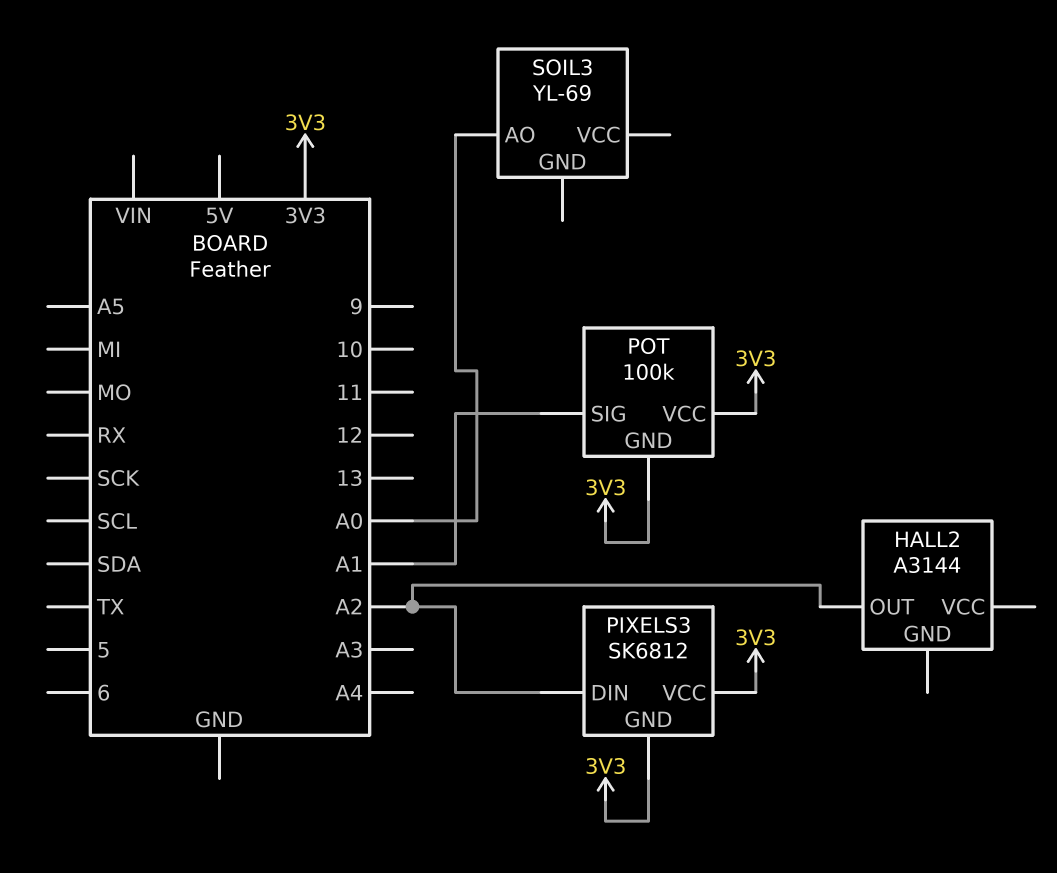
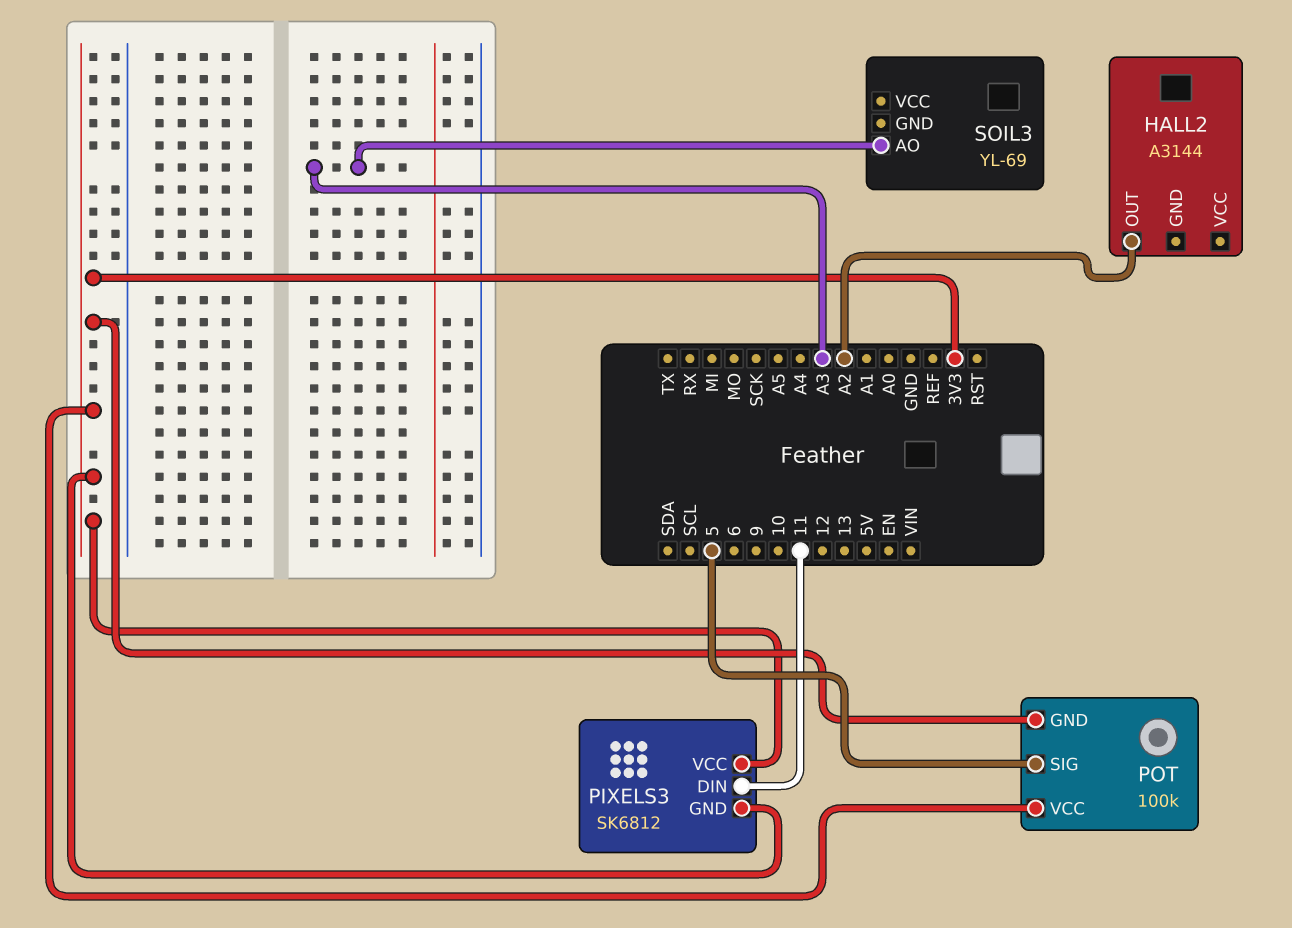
PIXELS3 pin DIN: A2 -> 11
POT pin SIG: A1 -> 5
SOIL3 pin AO: A0 -> A3

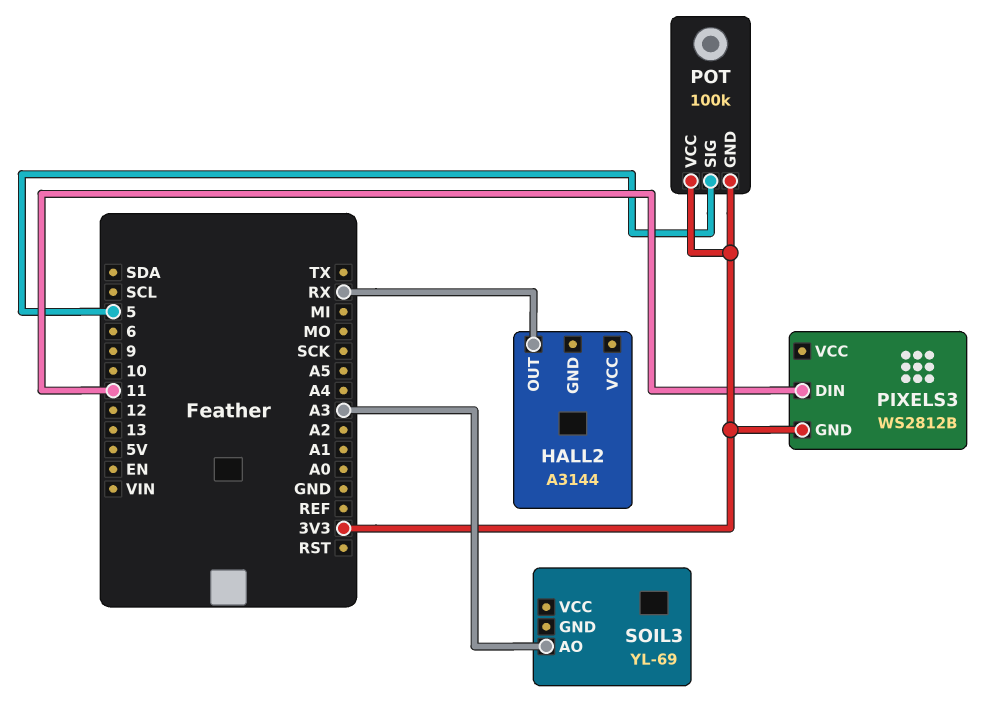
HALL2 pin OUT: A2 -> RX
PIXELS3: SK6812 -> WS2812B
PIXELS3 pin VCC: 3V3 -> none

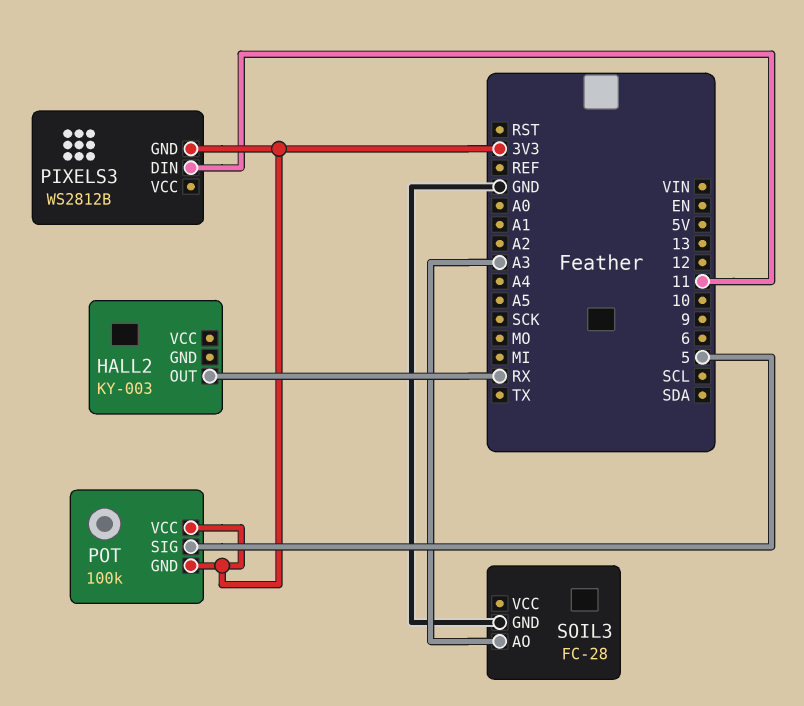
HALL2: A3144 -> KY-003
SOIL3: YL-69 -> FC-28
SOIL3 pin GND: none -> GND

